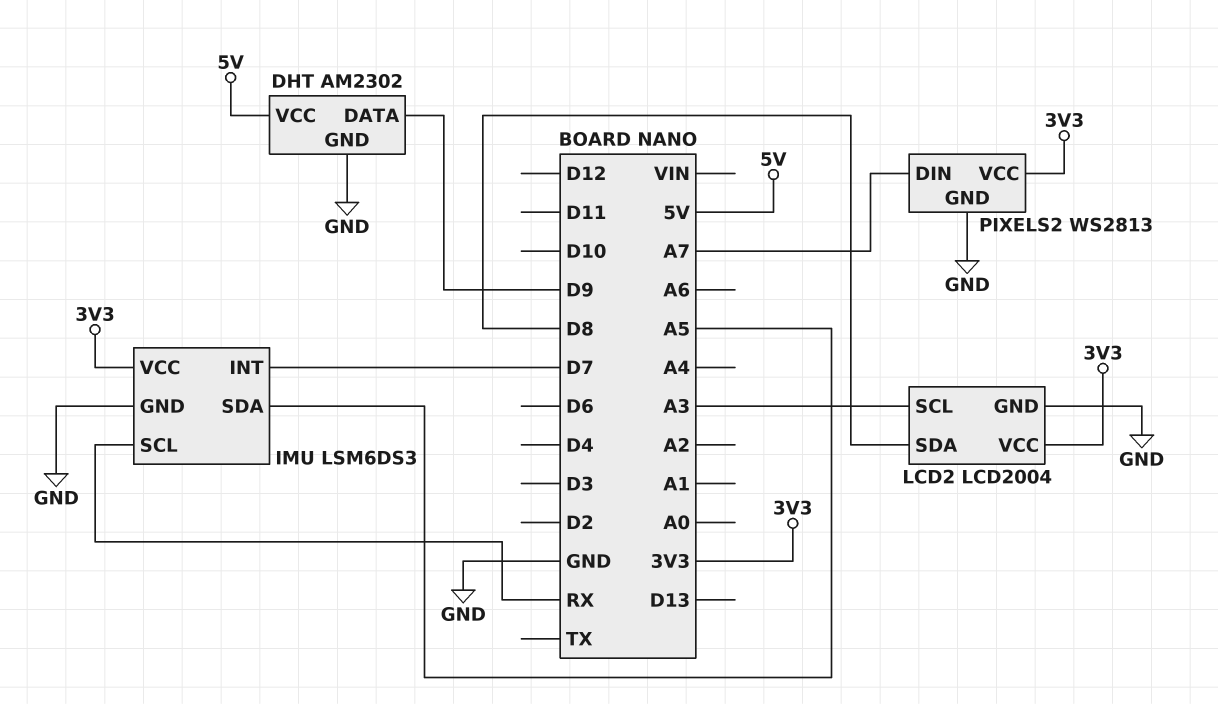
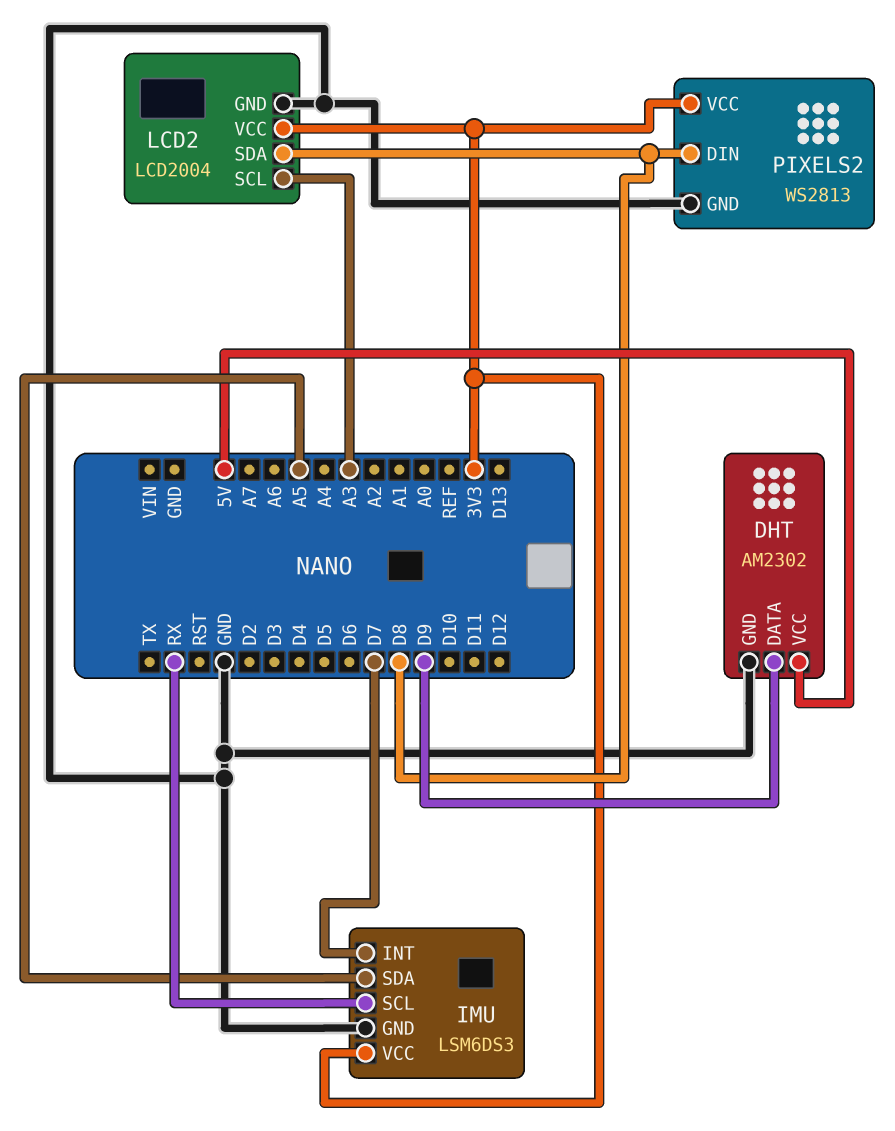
PIXELS2 pin DIN: A7 -> D8

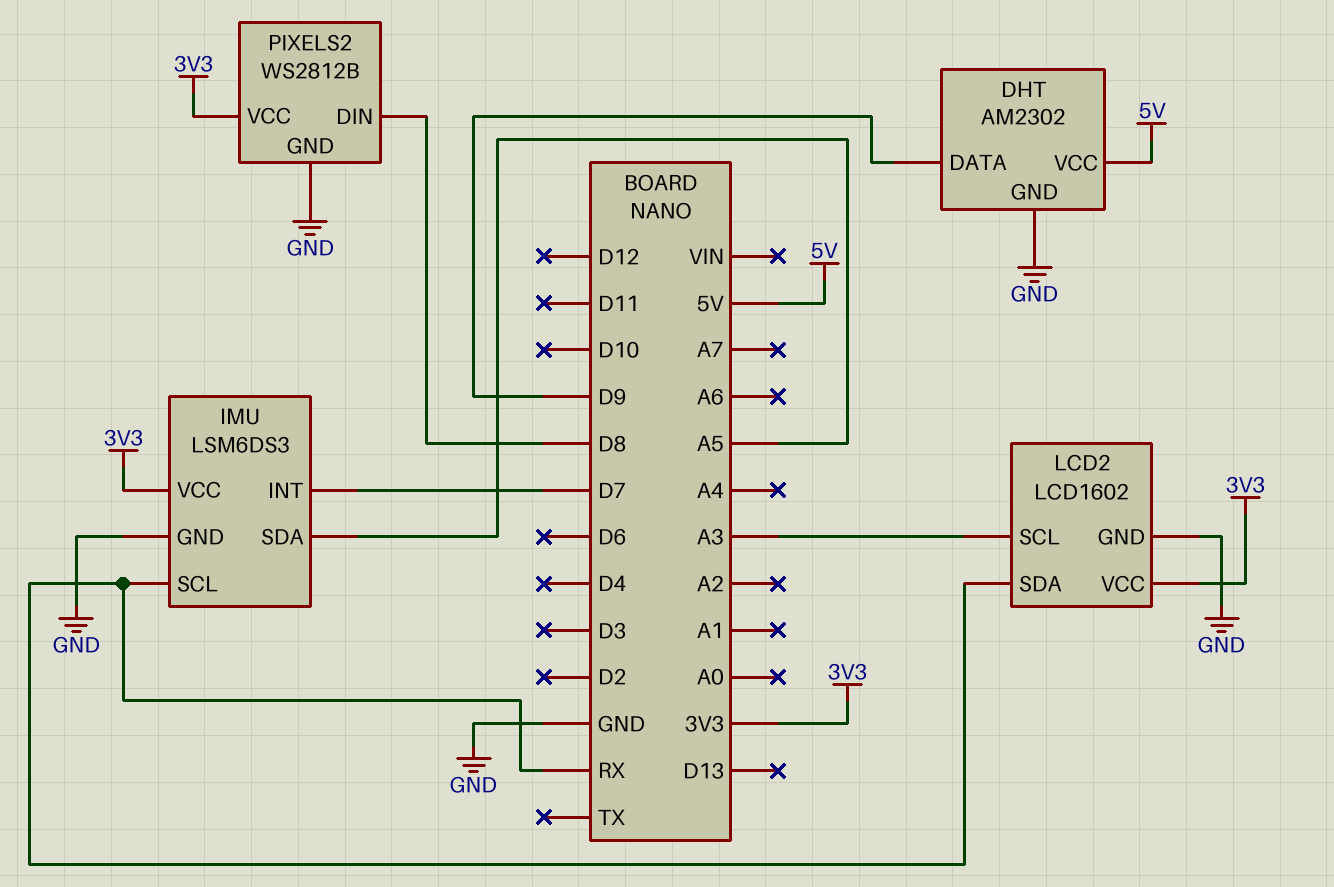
LCD2: LCD2004 -> LCD1602
LCD2 pin SDA: D8 -> RX
PIXELS2: WS2813 -> WS2812B

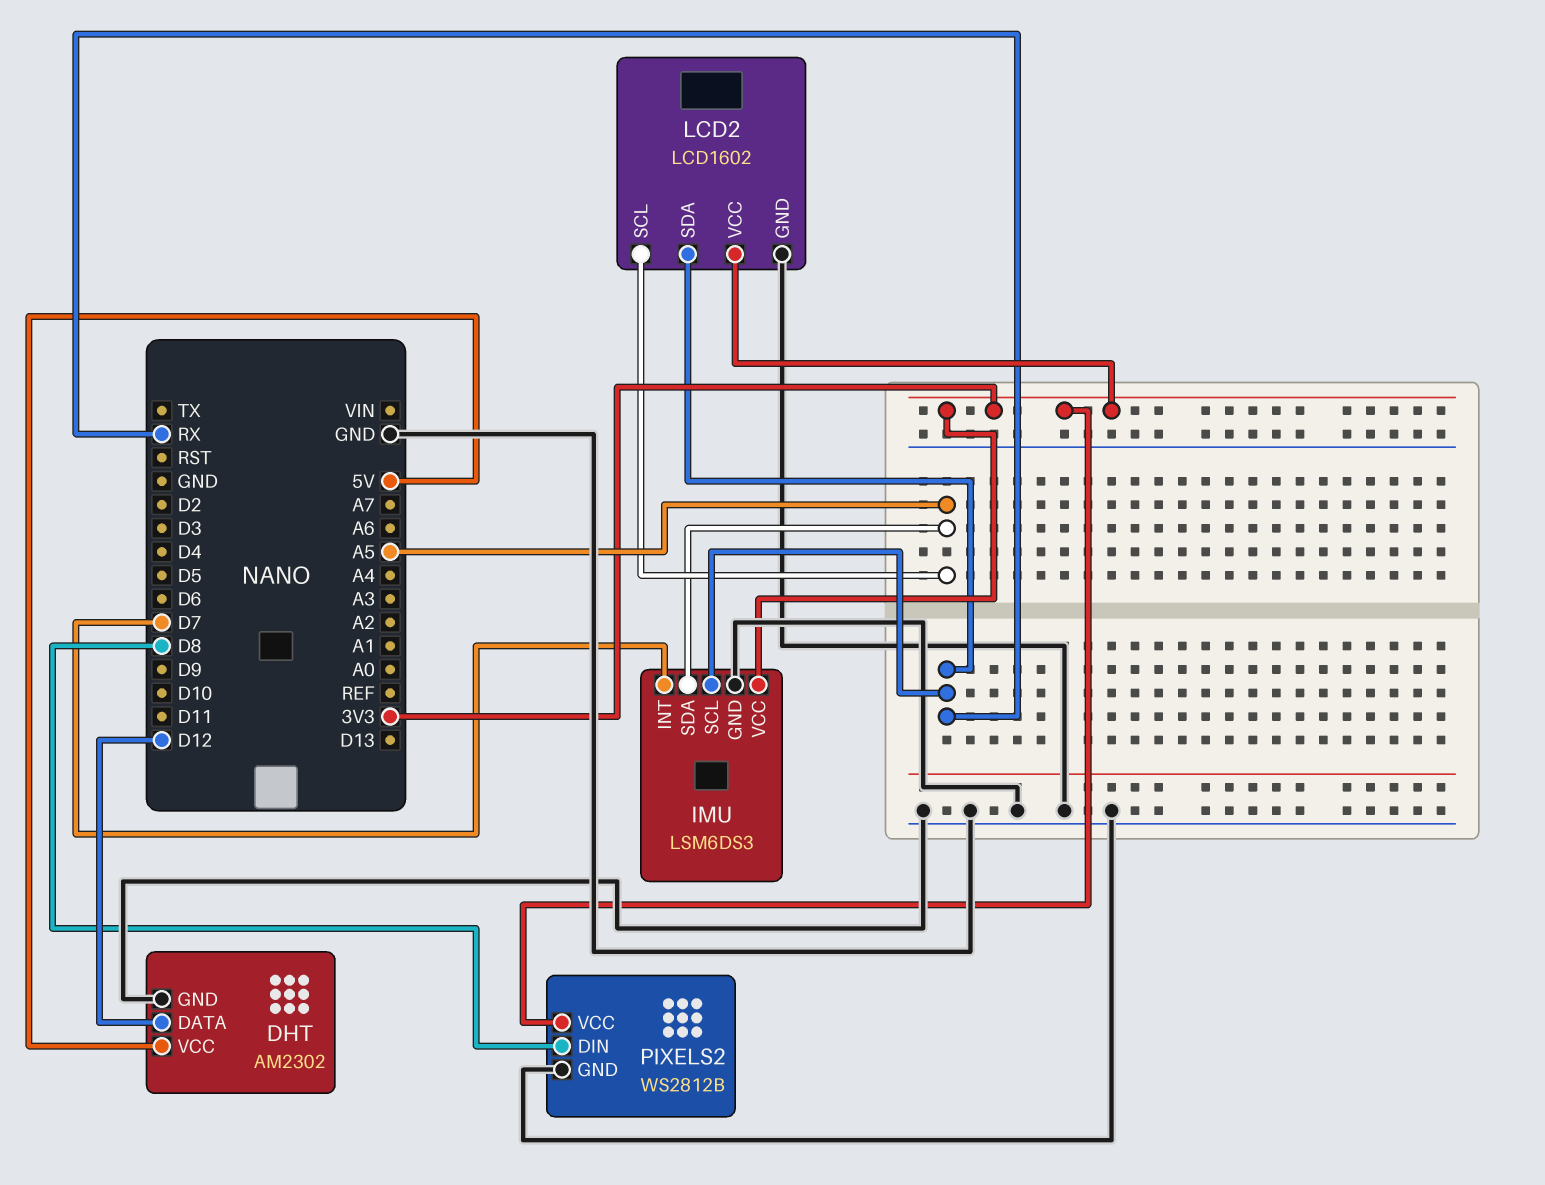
DHT pin DATA: D9 -> D12
LCD2 pin SCL: A3 -> A5

